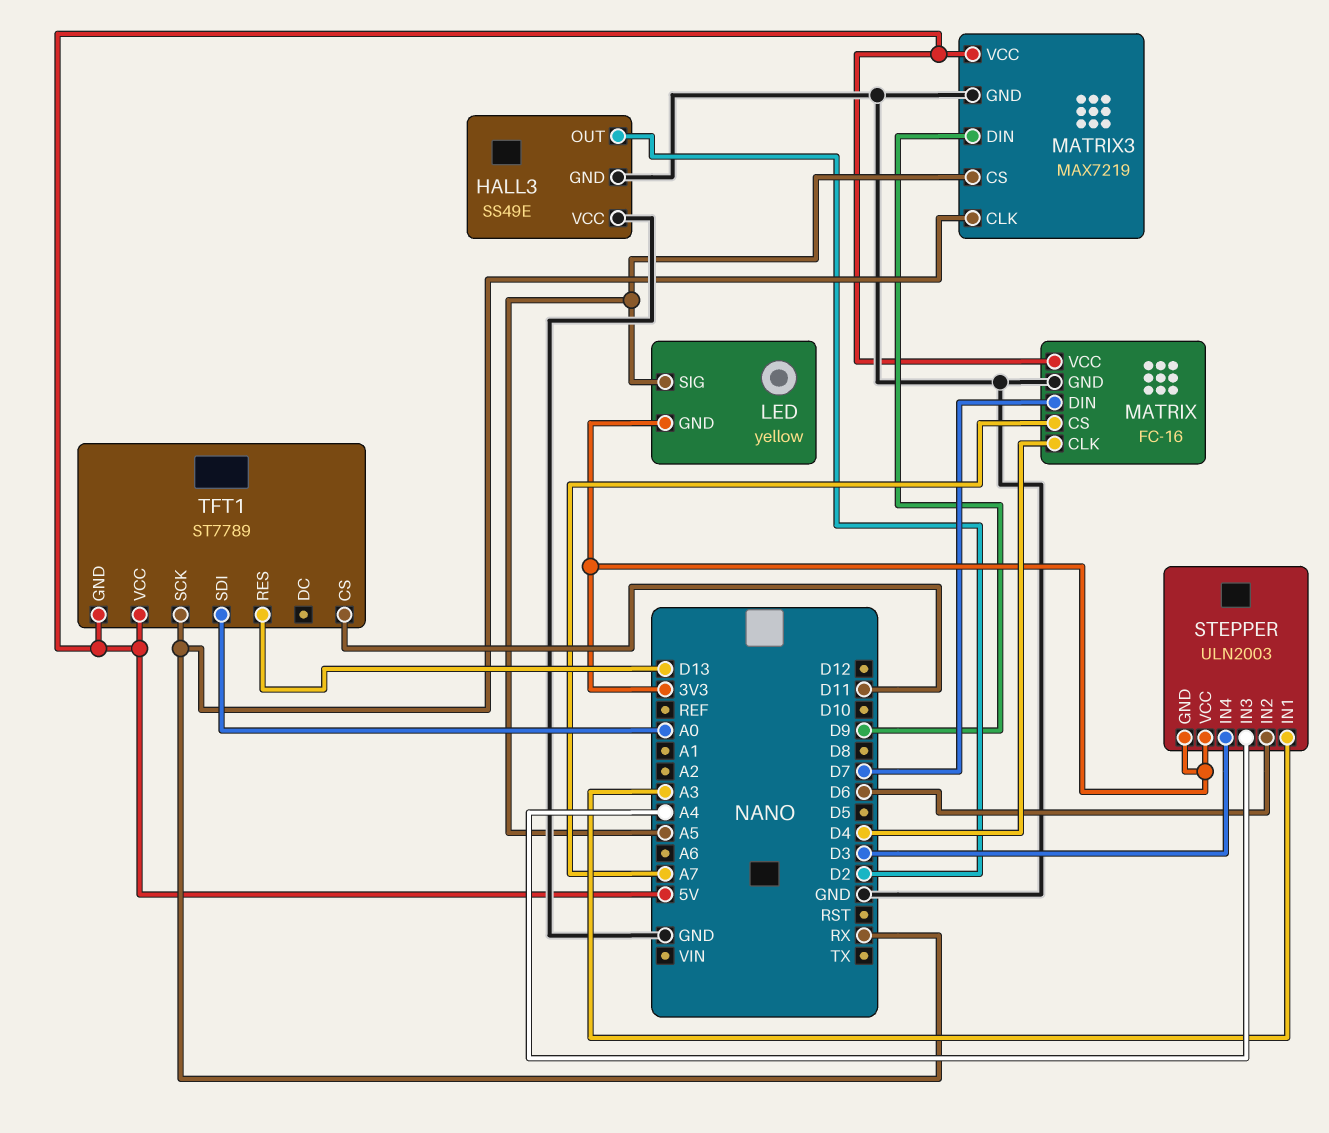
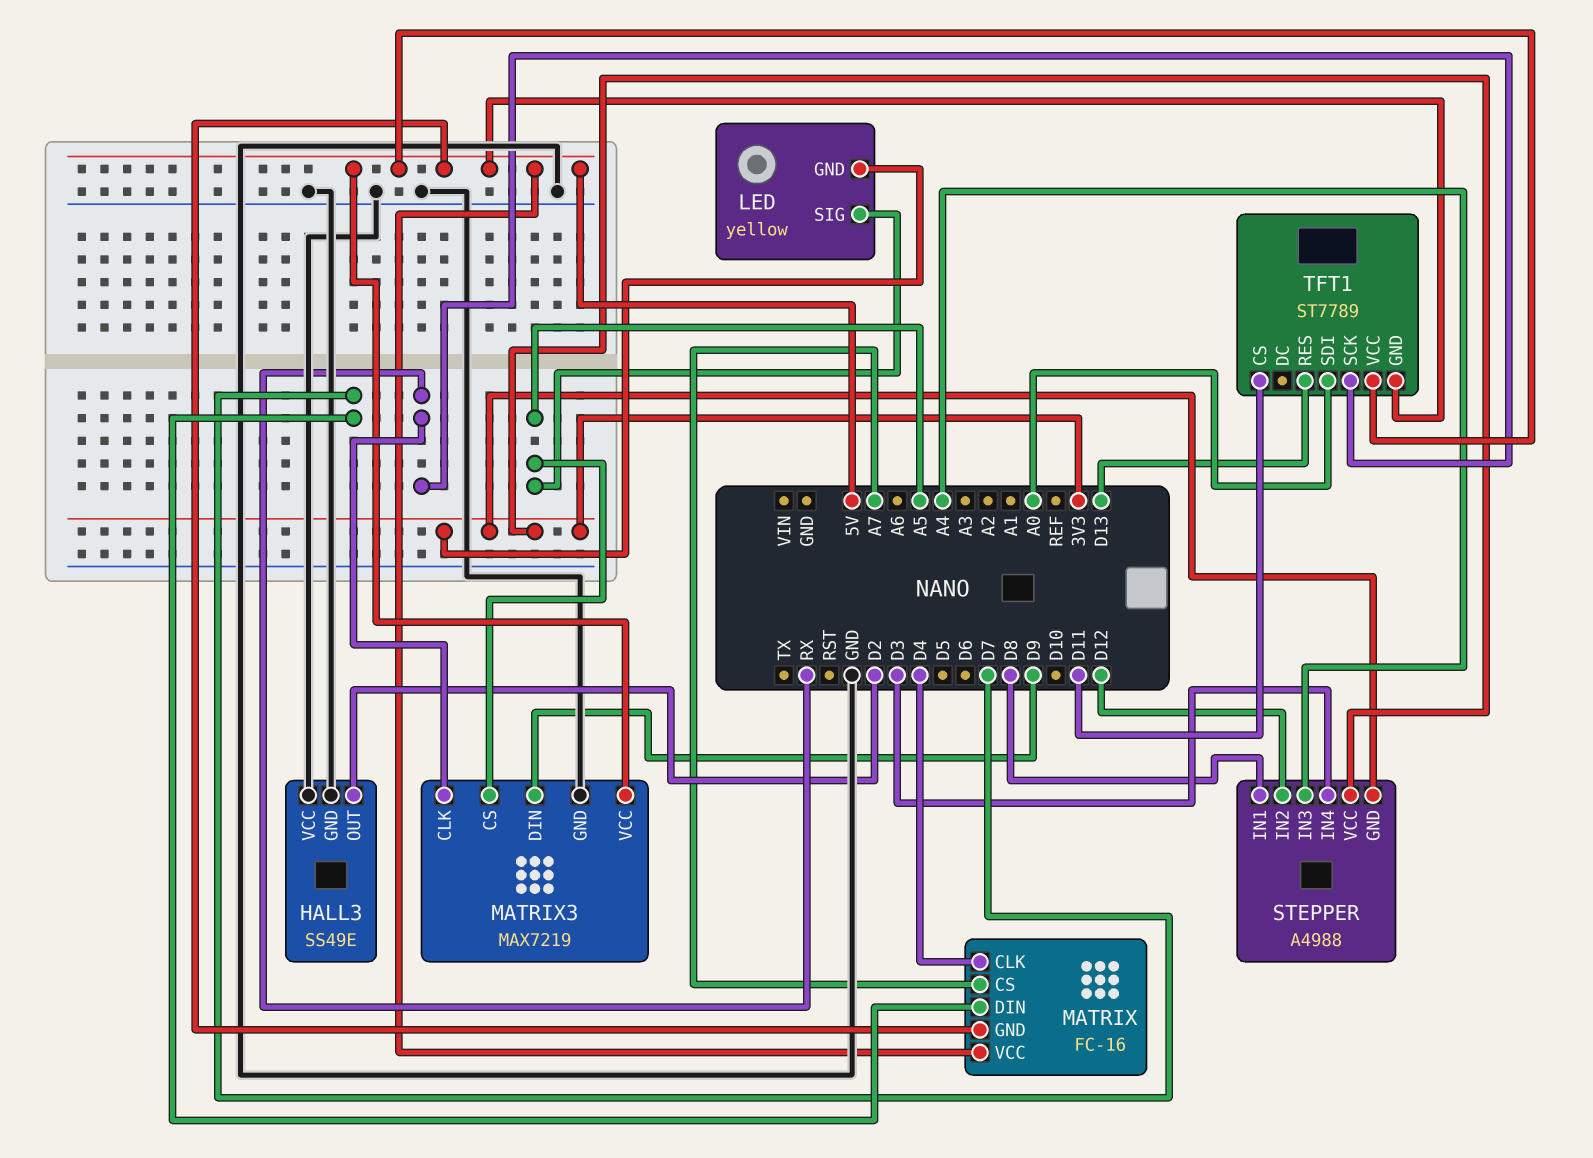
MATRIX pin GND: GND -> 5V
STEPPER: ULN2003 -> A4988
STEPPER pin IN1: A3 -> D8
STEPPER pin IN2: D6 -> D12

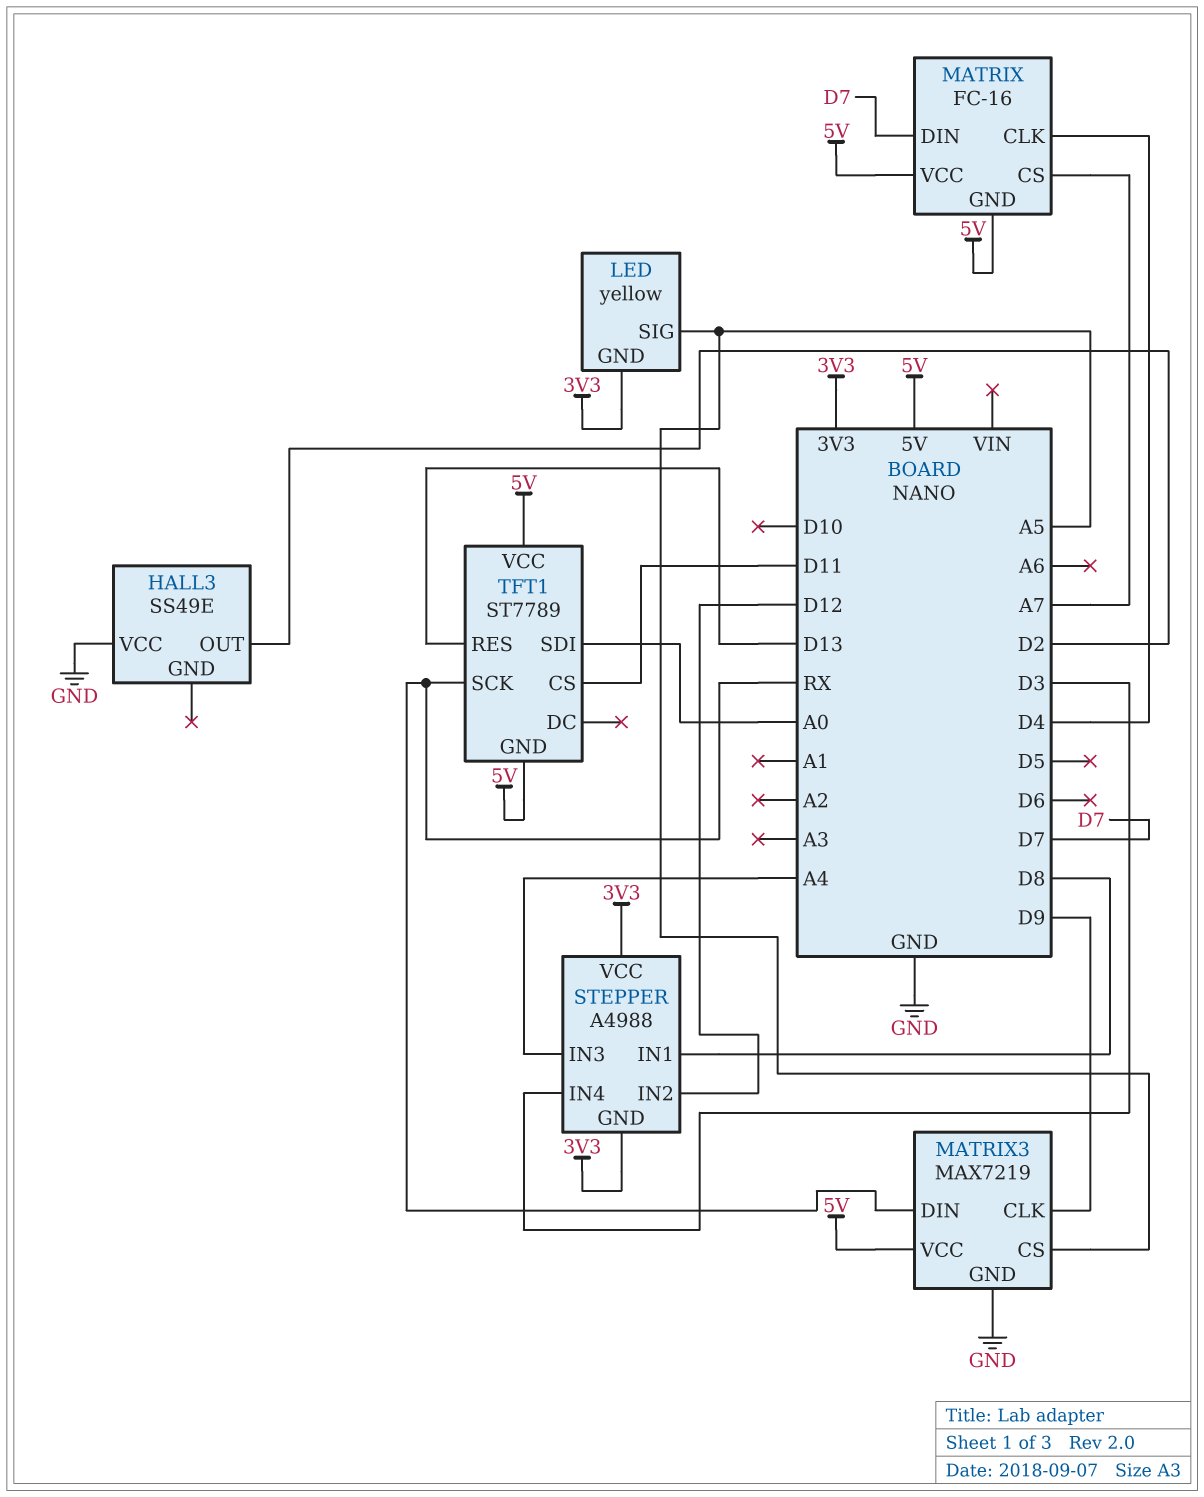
HALL3 pin GND: GND -> none
MATRIX3 pin CLK: RX -> D9
MATRIX3 pin DIN: D9 -> RX

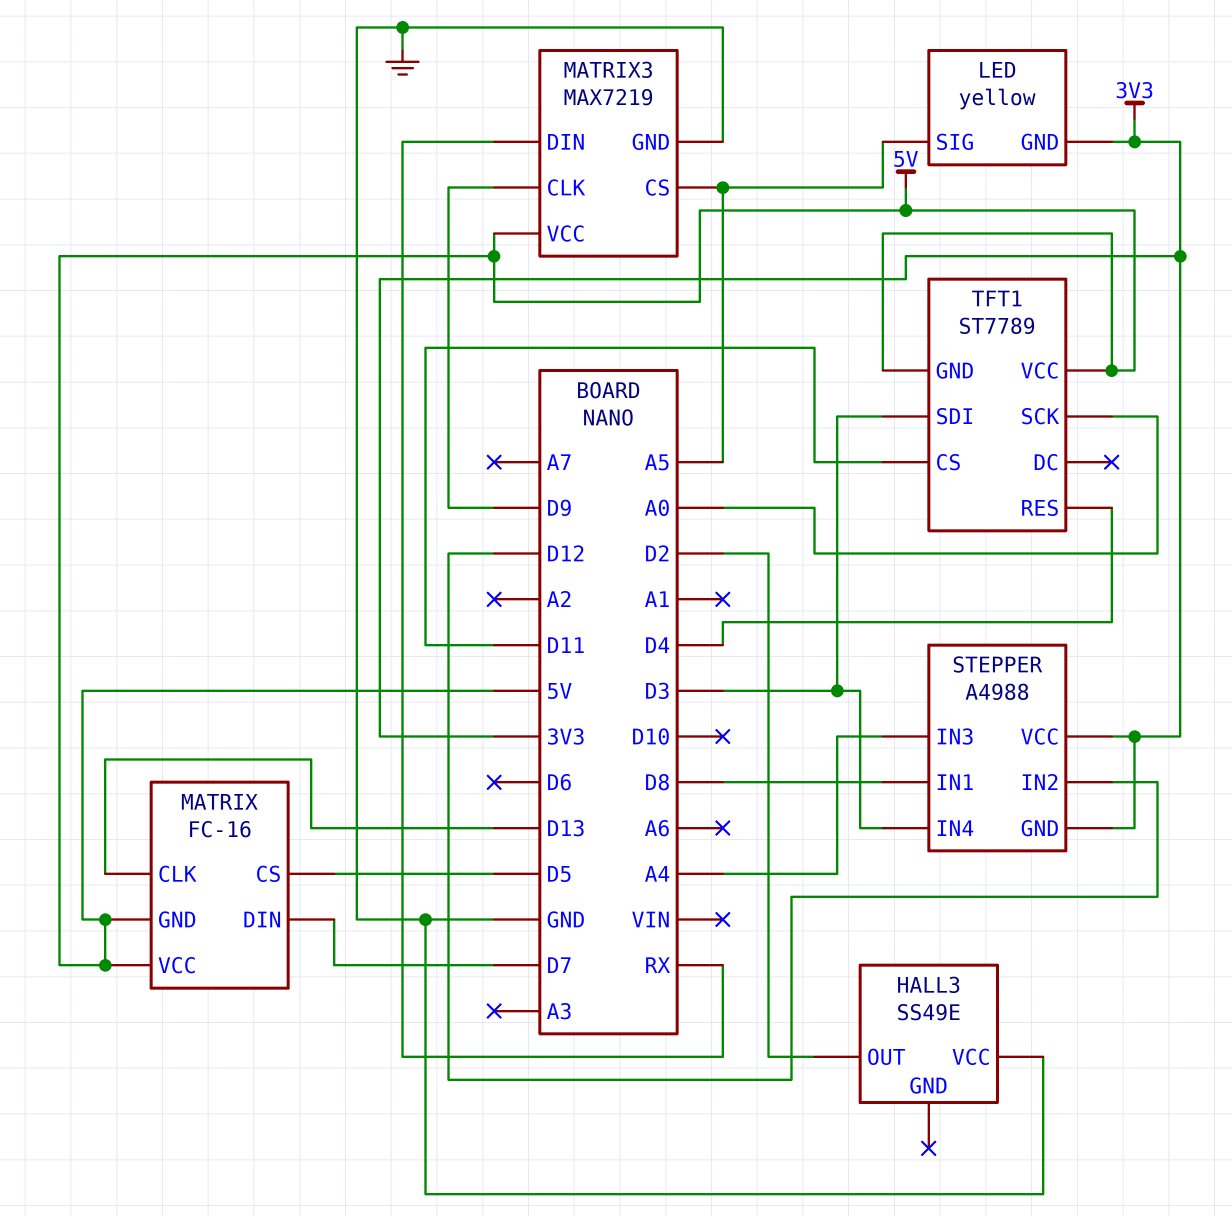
MATRIX pin CLK: D4 -> D13
MATRIX pin CS: A7 -> D5
TFT1 pin RES: D13 -> D4
TFT1 pin SCK: RX -> A0
TFT1 pin SDI: A0 -> D3

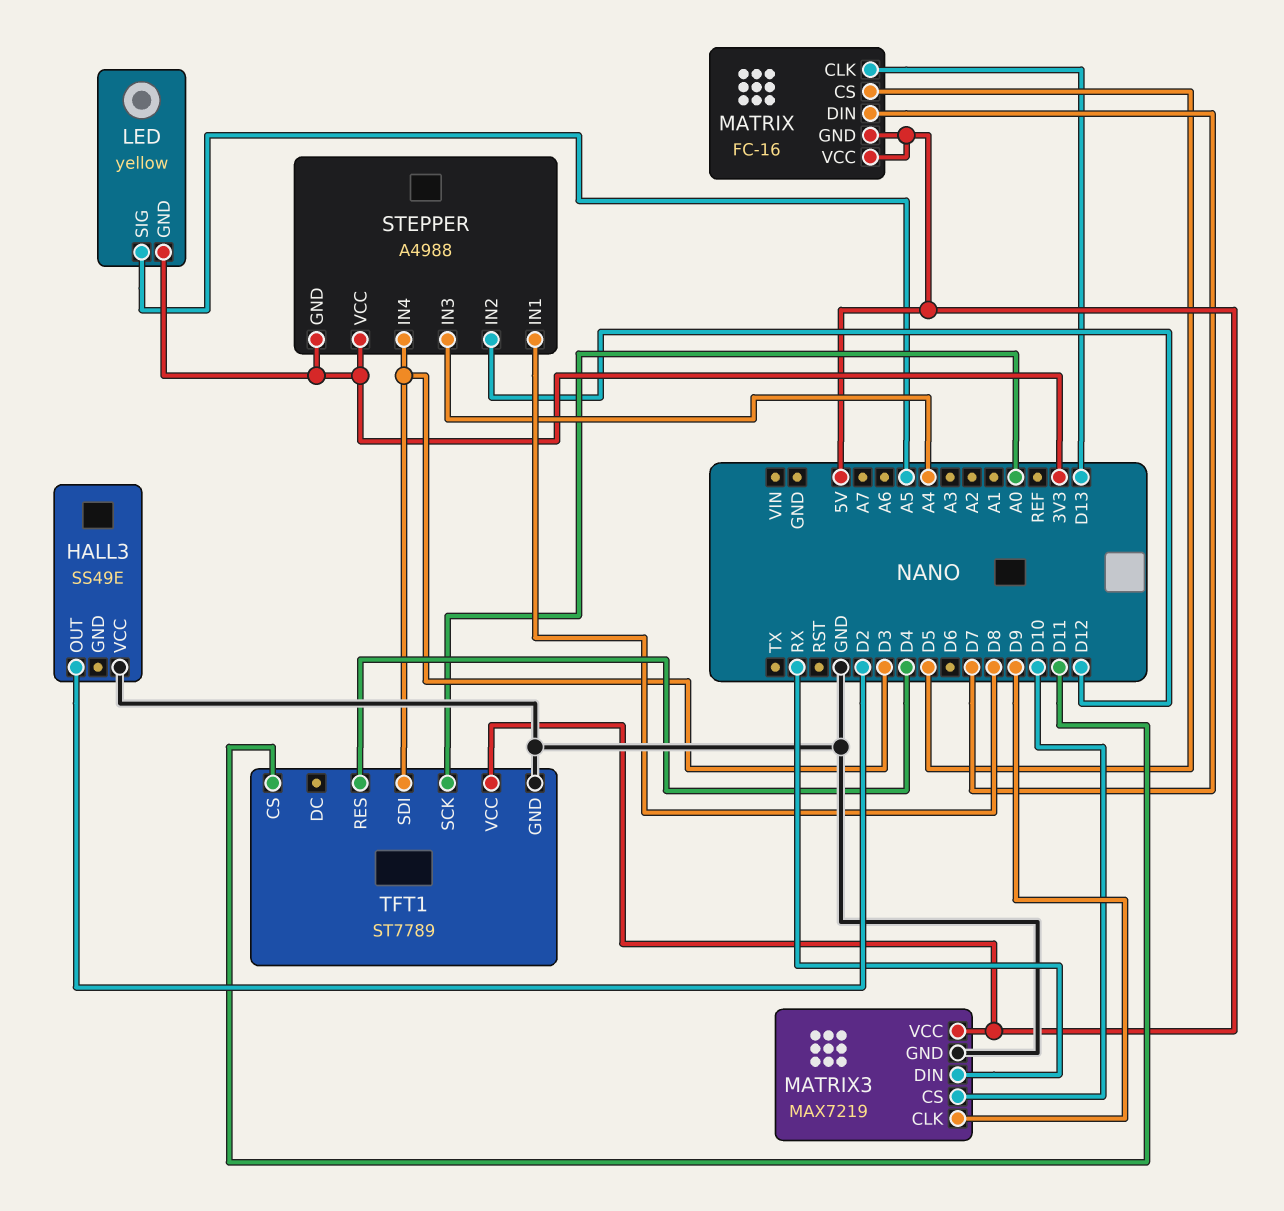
MATRIX3 pin CS: A5 -> D10
TFT1 pin GND: 5V -> GND

